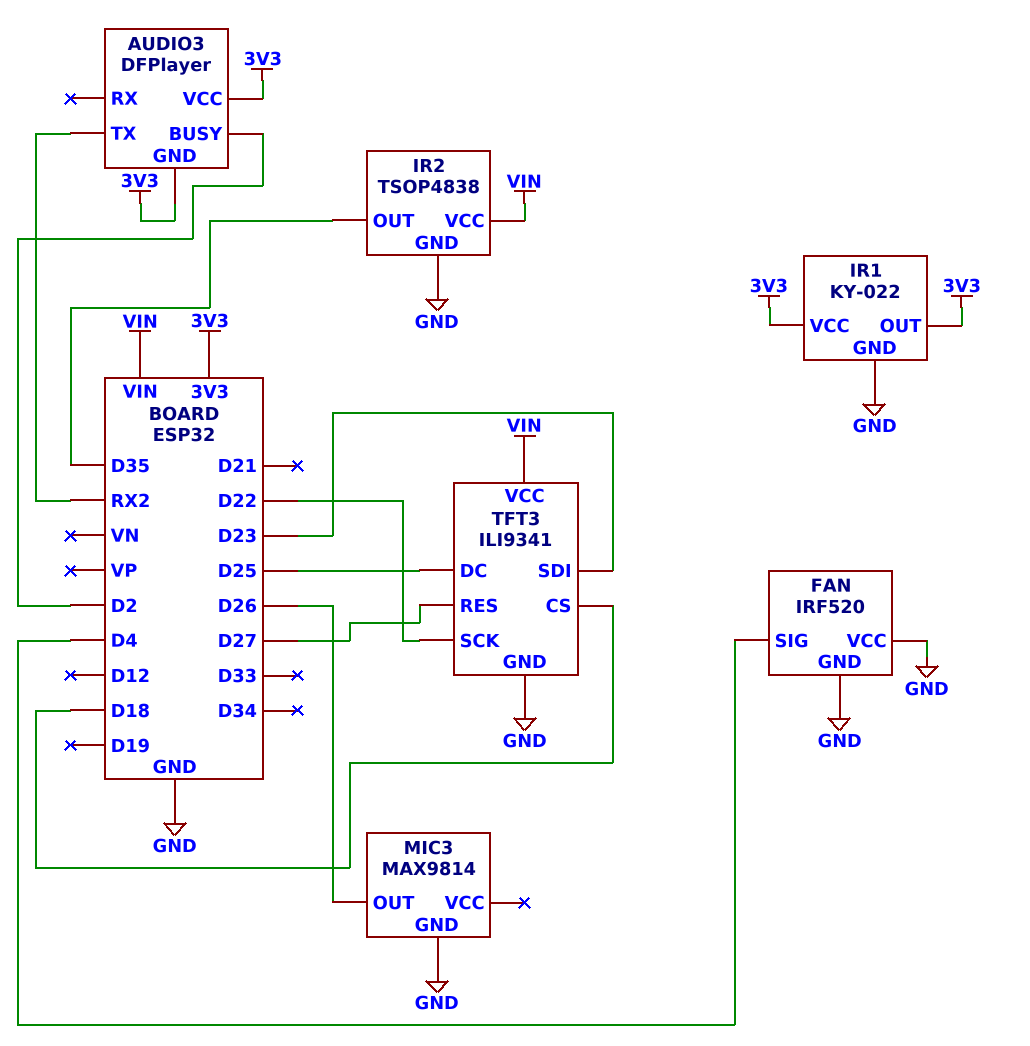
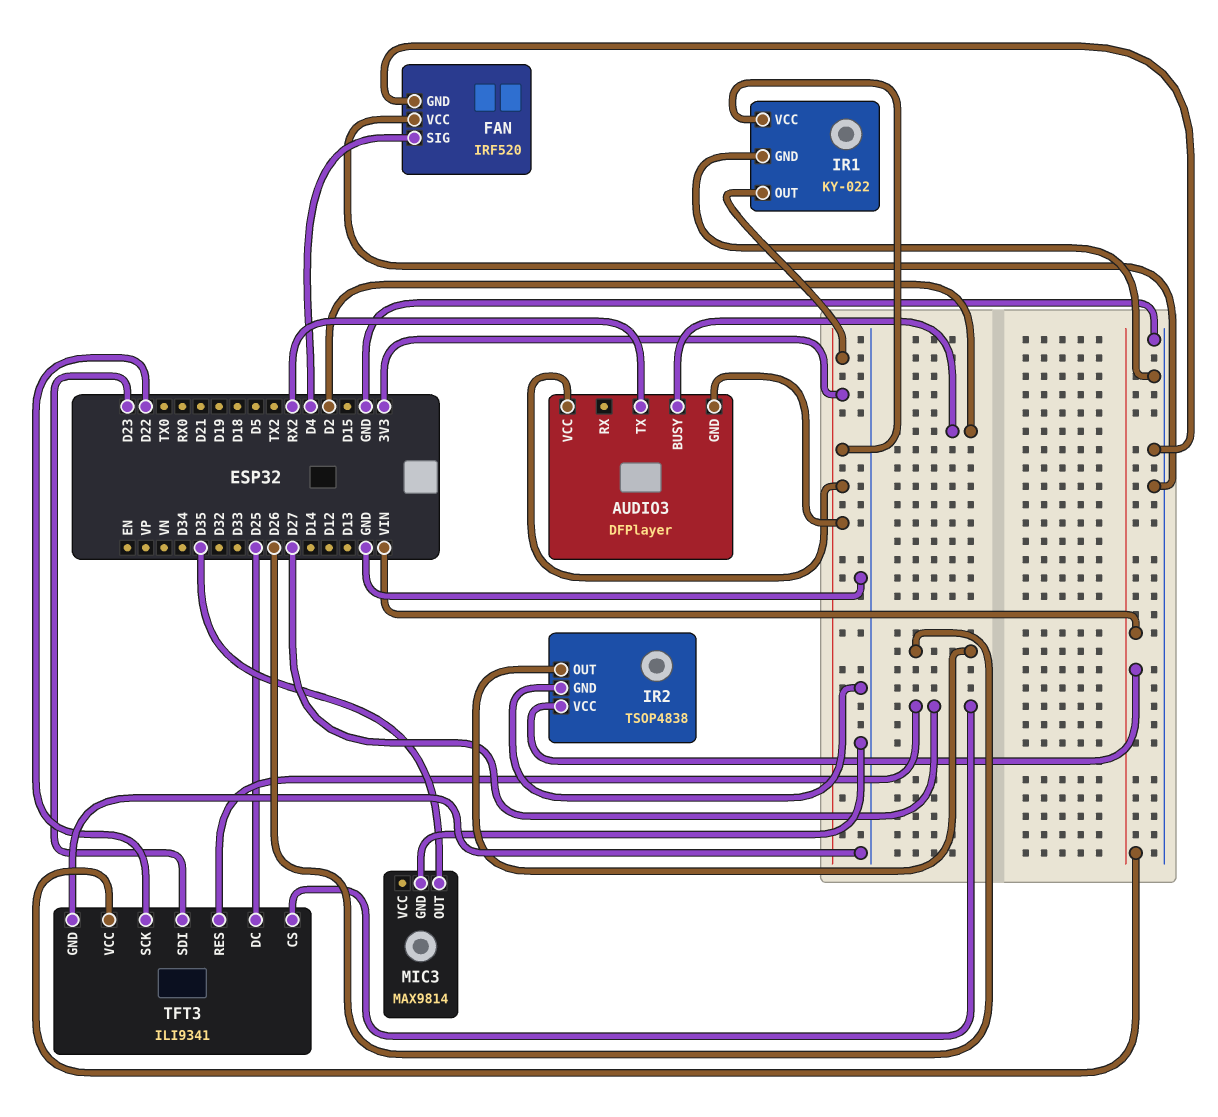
IR2 pin OUT: D35 -> D26
MIC3 pin OUT: D26 -> D35
TFT3 pin CS: D18 -> D27

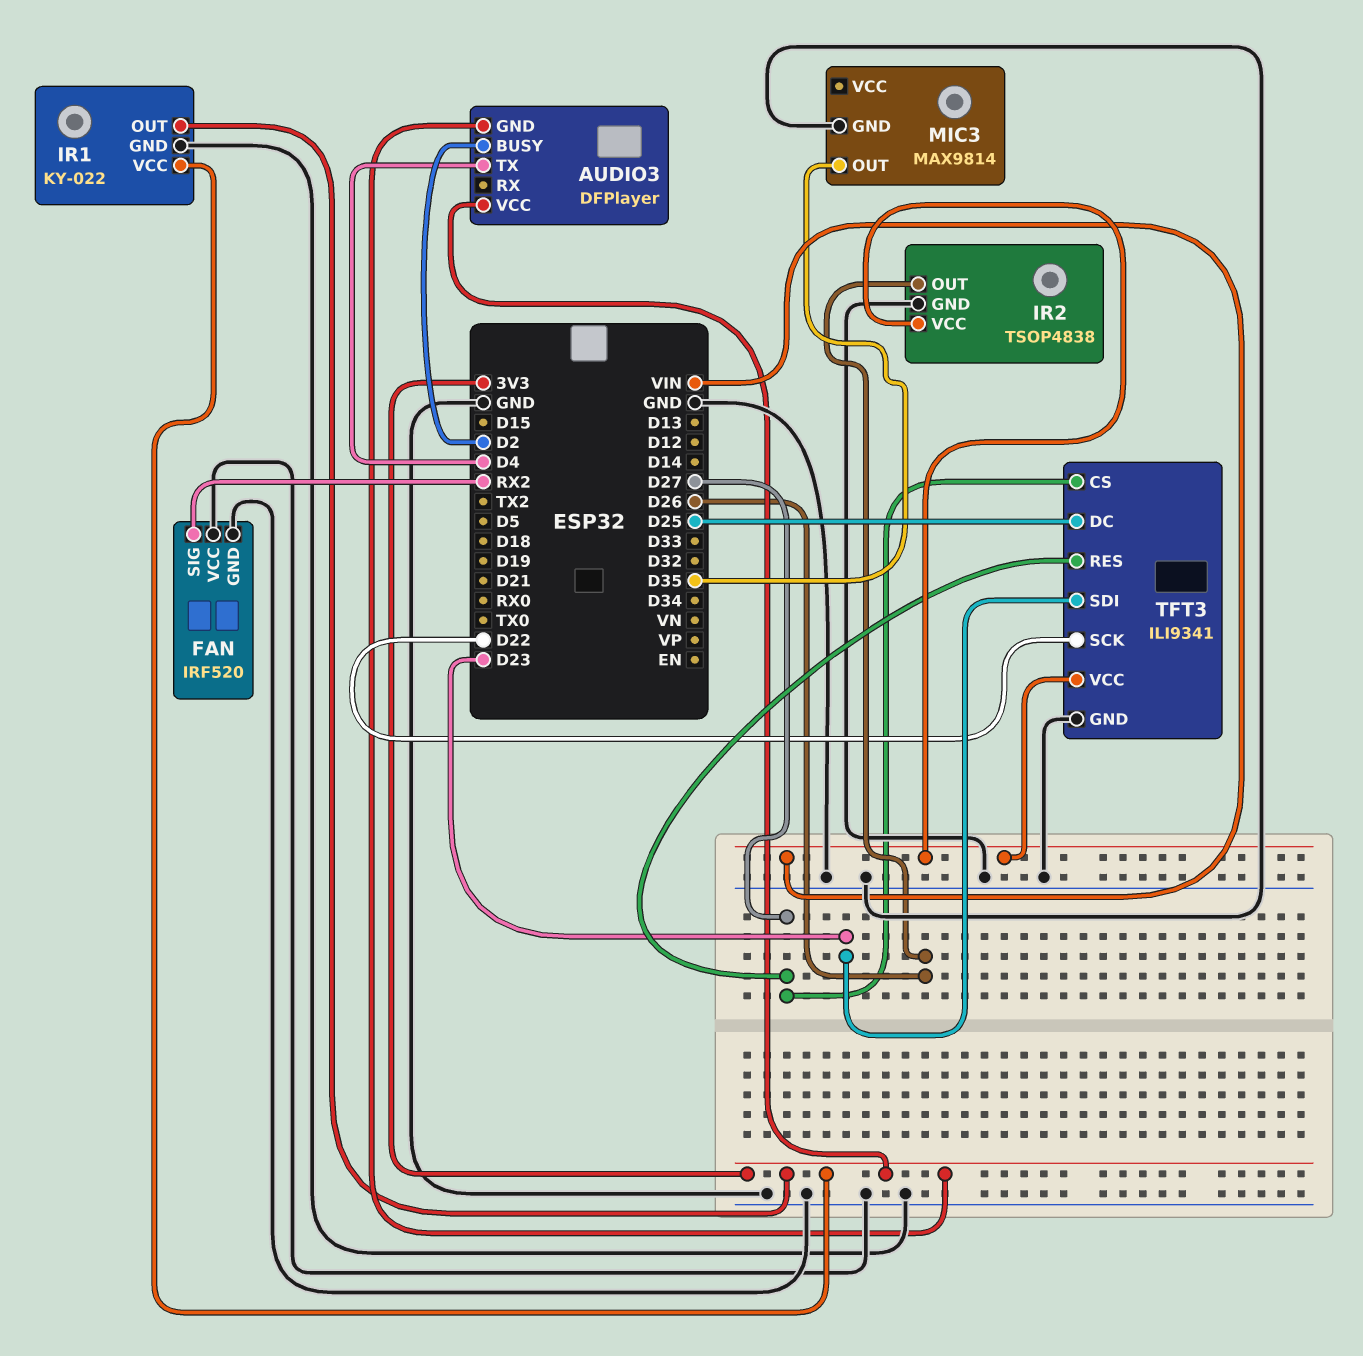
AUDIO3 pin TX: RX2 -> D4
FAN pin SIG: D4 -> RX2

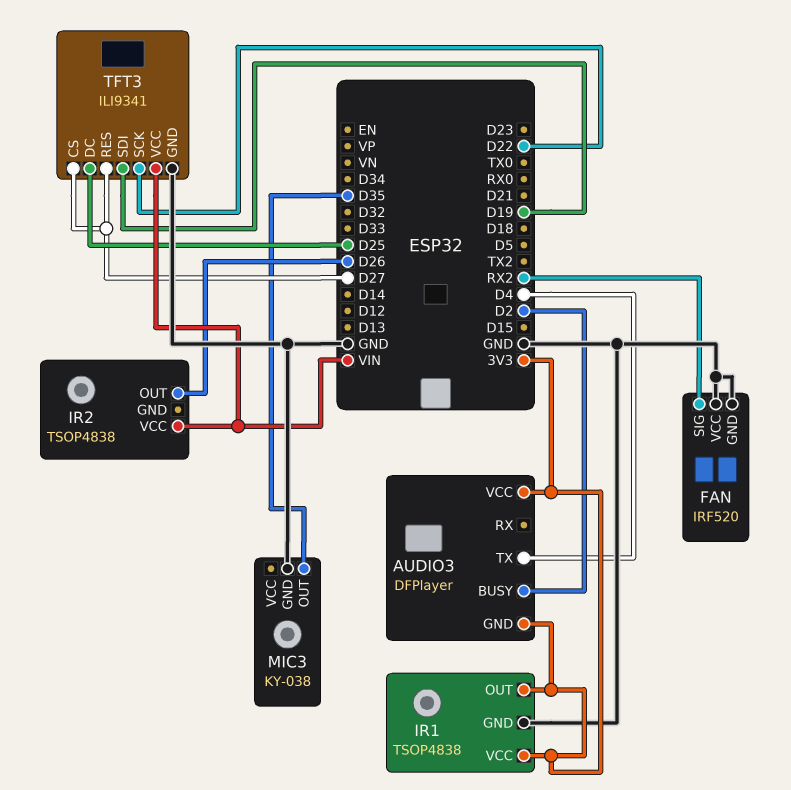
IR1: KY-022 -> TSOP4838
IR2 pin GND: GND -> none
MIC3: MAX9814 -> KY-038
TFT3 pin SDI: D23 -> D19

